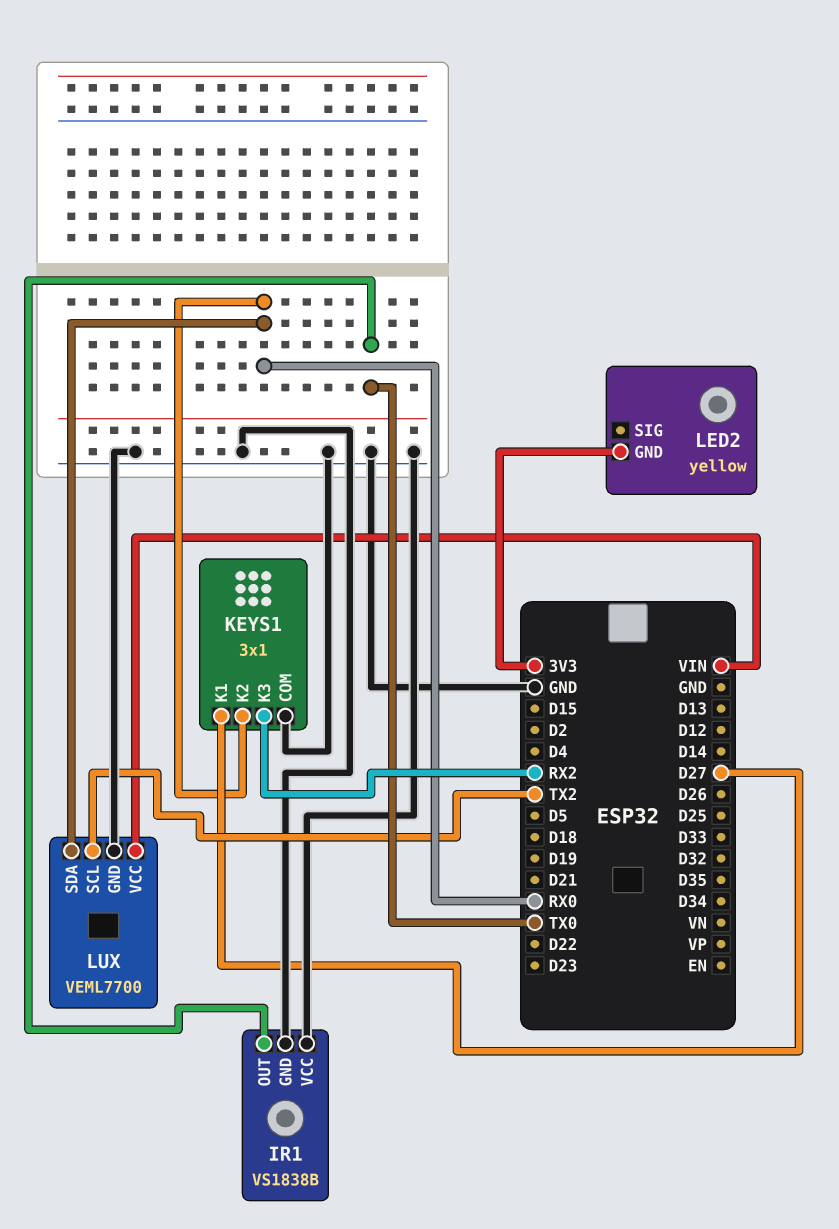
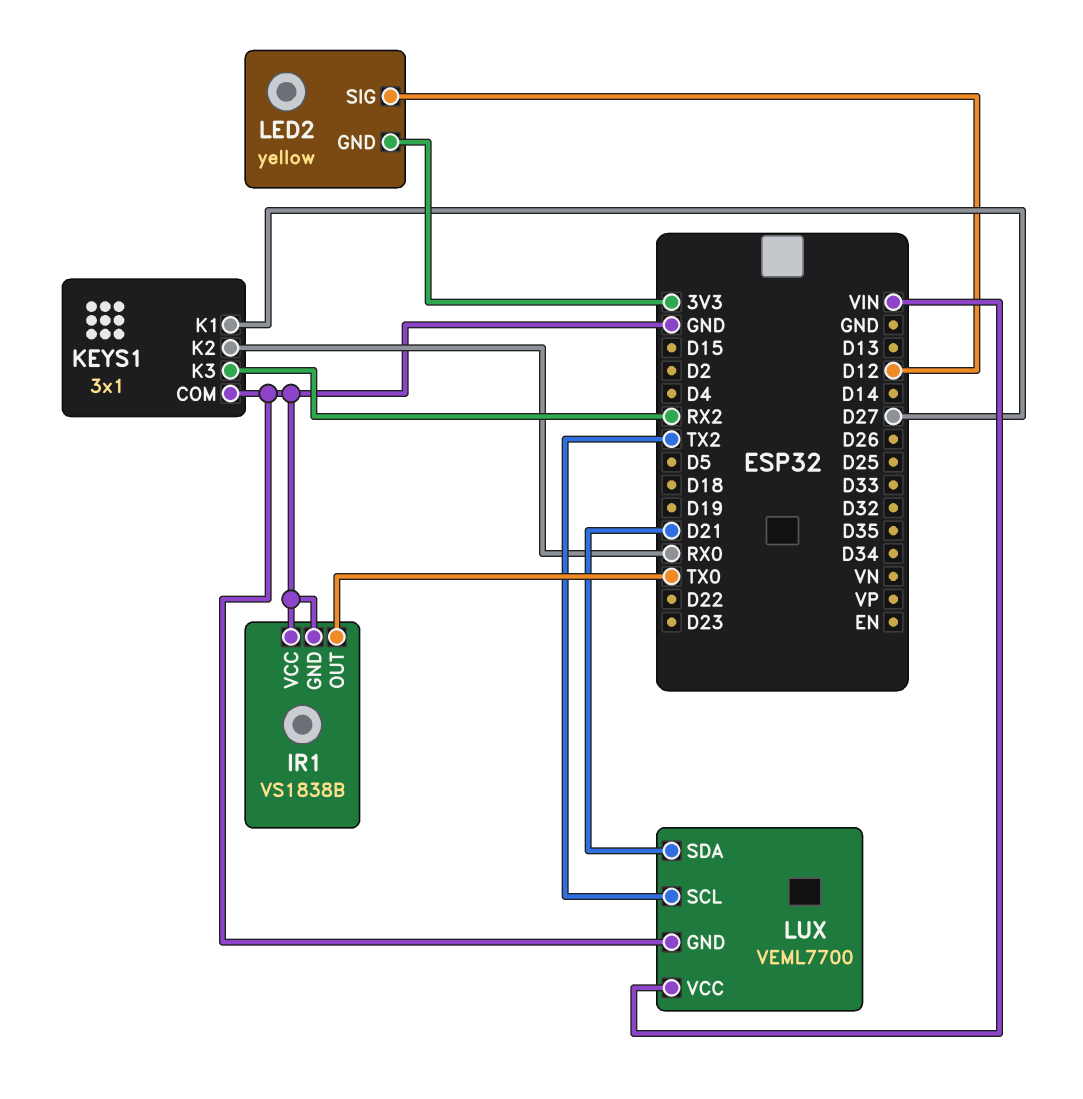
LED2 pin SIG: none -> D12
LUX pin SDA: RX0 -> D21

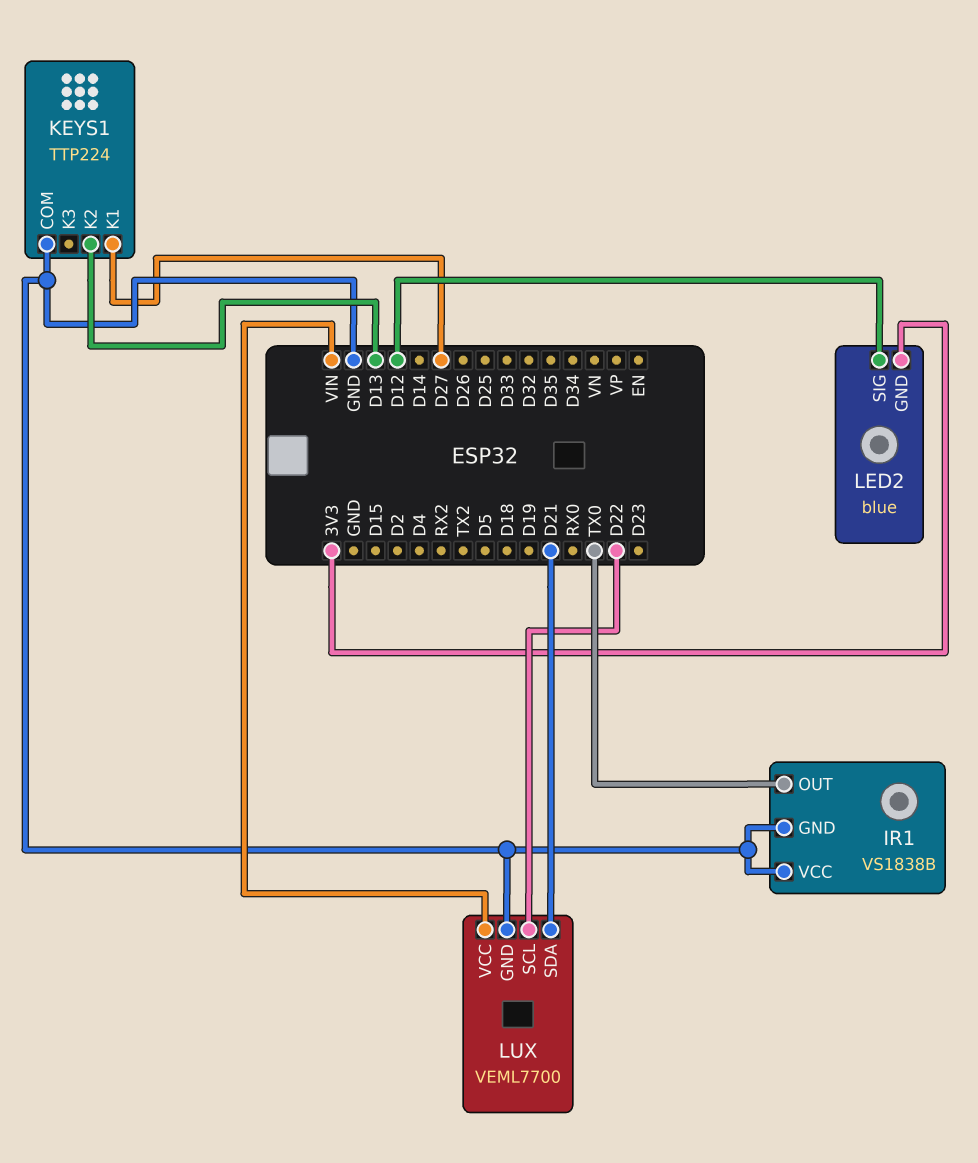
KEYS1: 3x1 -> TTP224
KEYS1 pin K2: RX0 -> D13
KEYS1 pin K3: RX2 -> none
LED2: yellow -> blue
LUX pin SCL: TX2 -> D22

